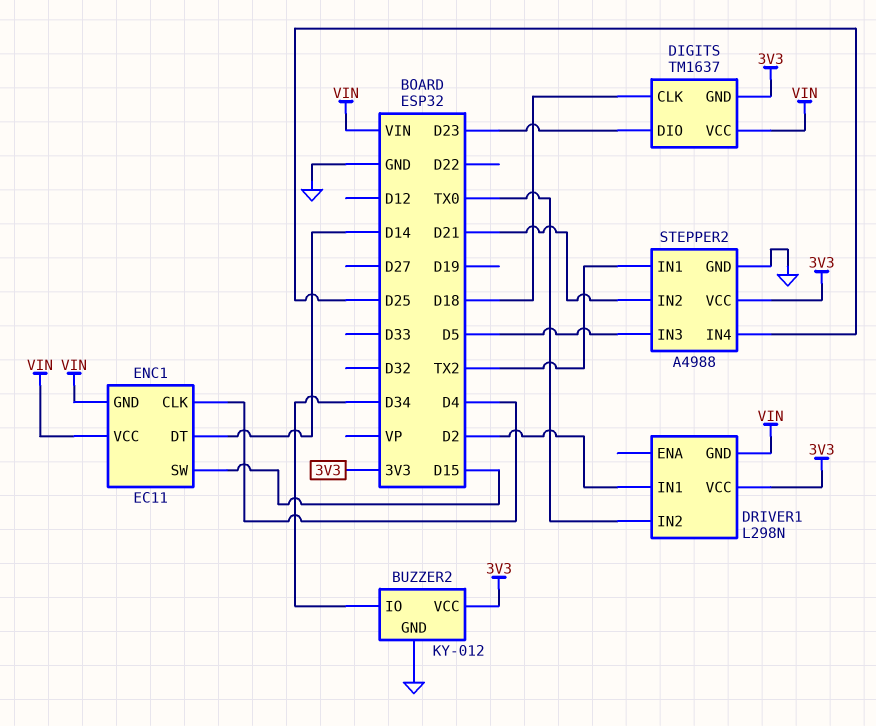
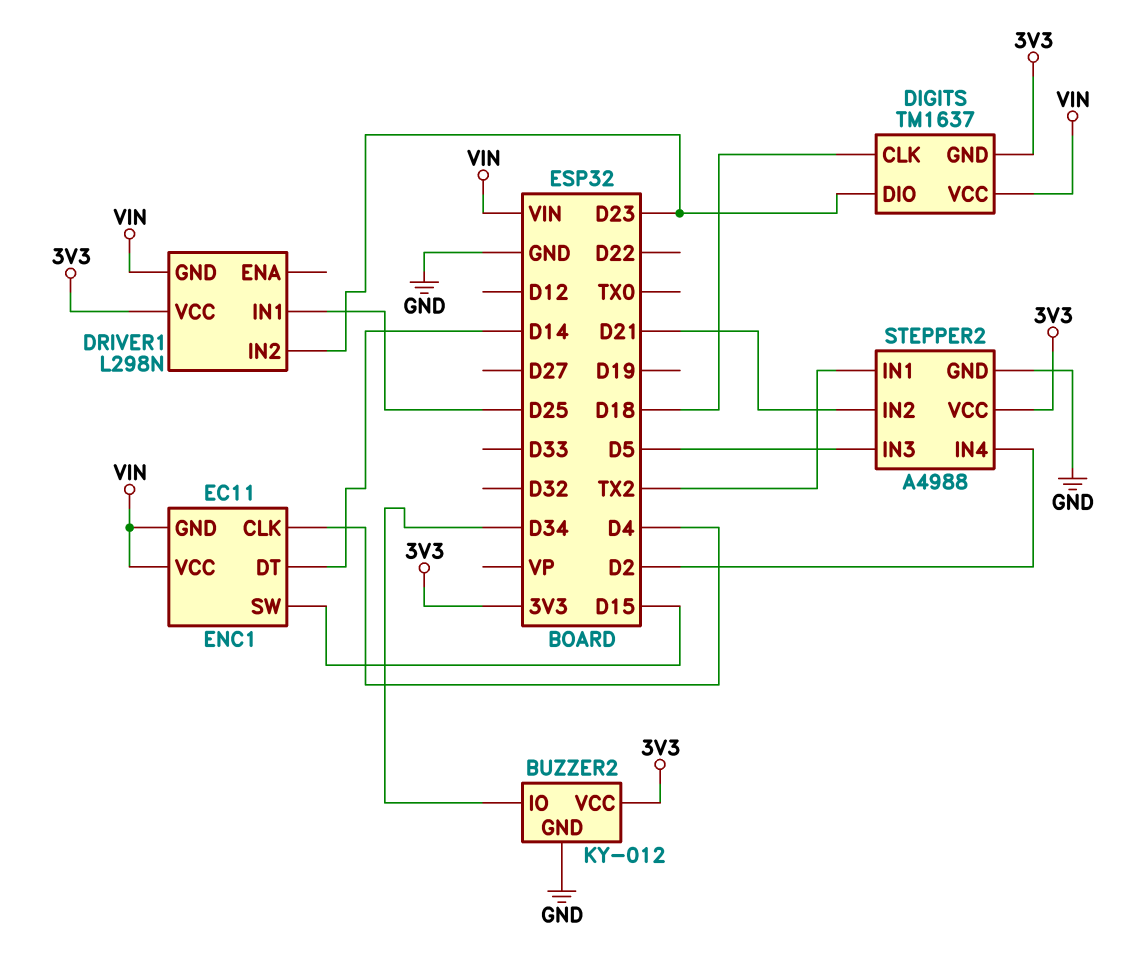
DRIVER1 pin IN1: D2 -> D25
DRIVER1 pin IN2: TX0 -> D23
STEPPER2 pin IN4: D25 -> D2

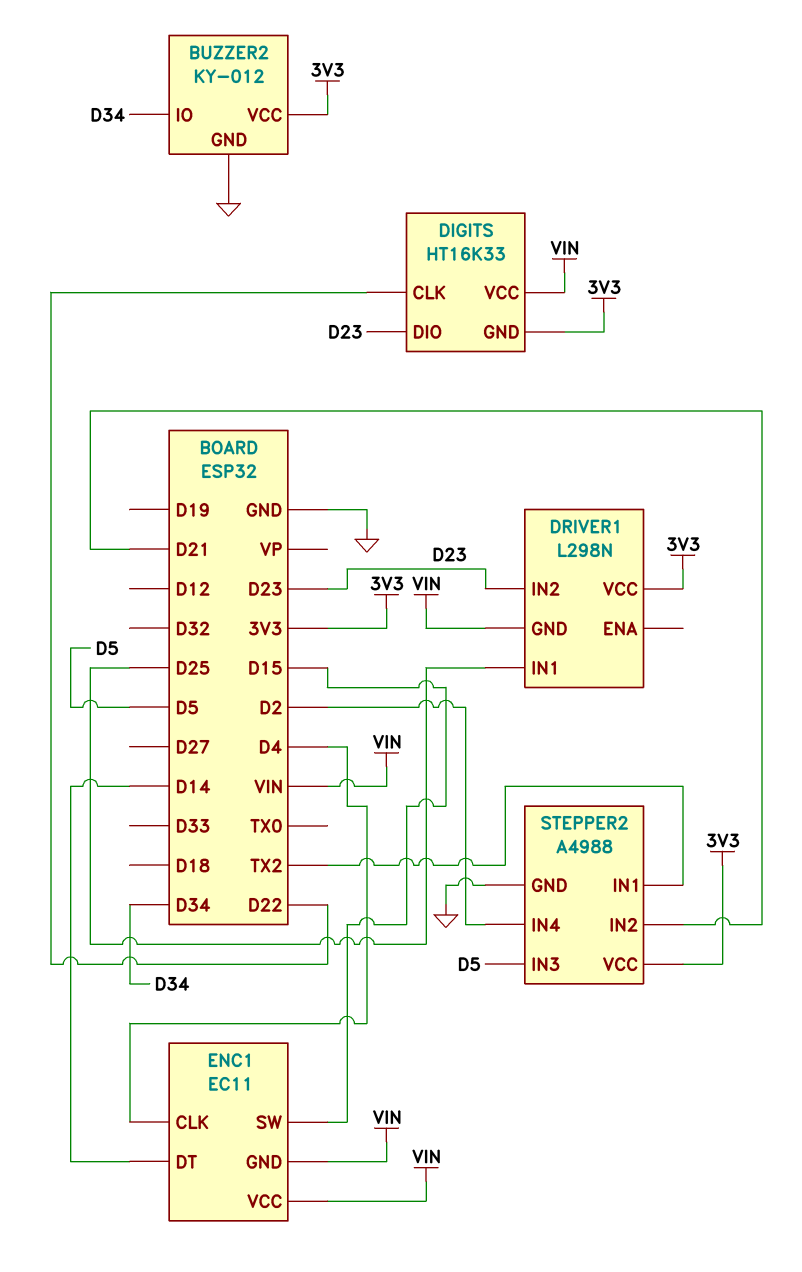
DIGITS: TM1637 -> HT16K33
DIGITS pin CLK: D18 -> D22

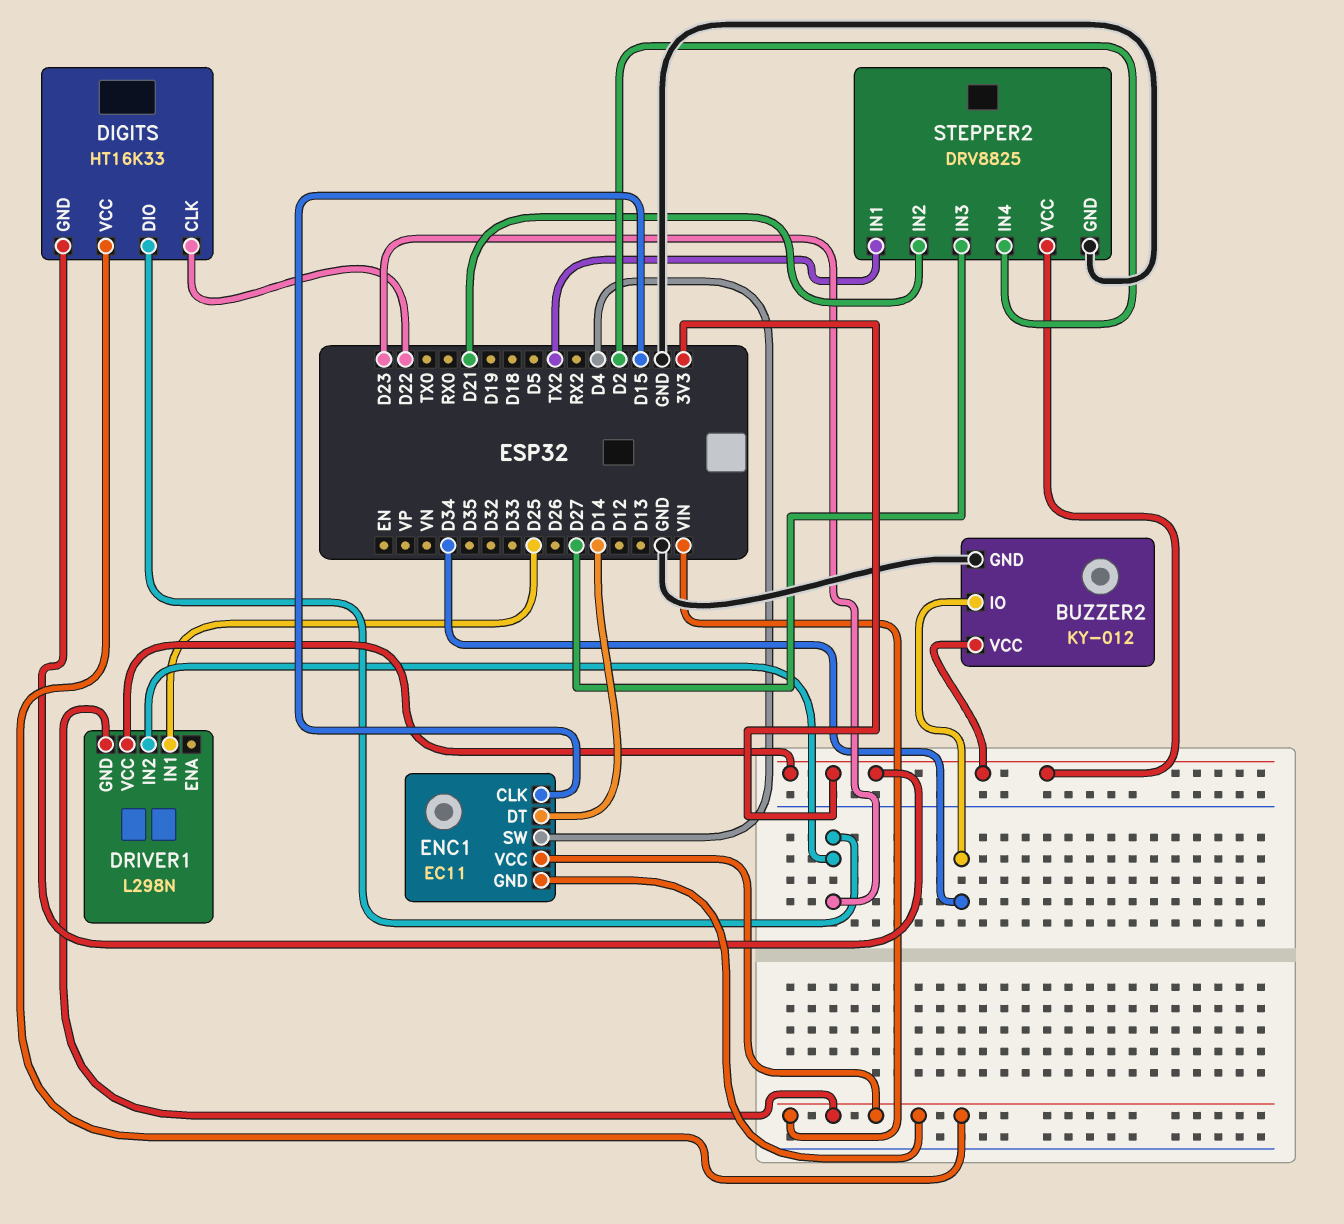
ENC1 pin CLK: D4 -> D15
ENC1 pin SW: D15 -> D4
STEPPER2: A4988 -> DRV8825
STEPPER2 pin IN3: D5 -> D27

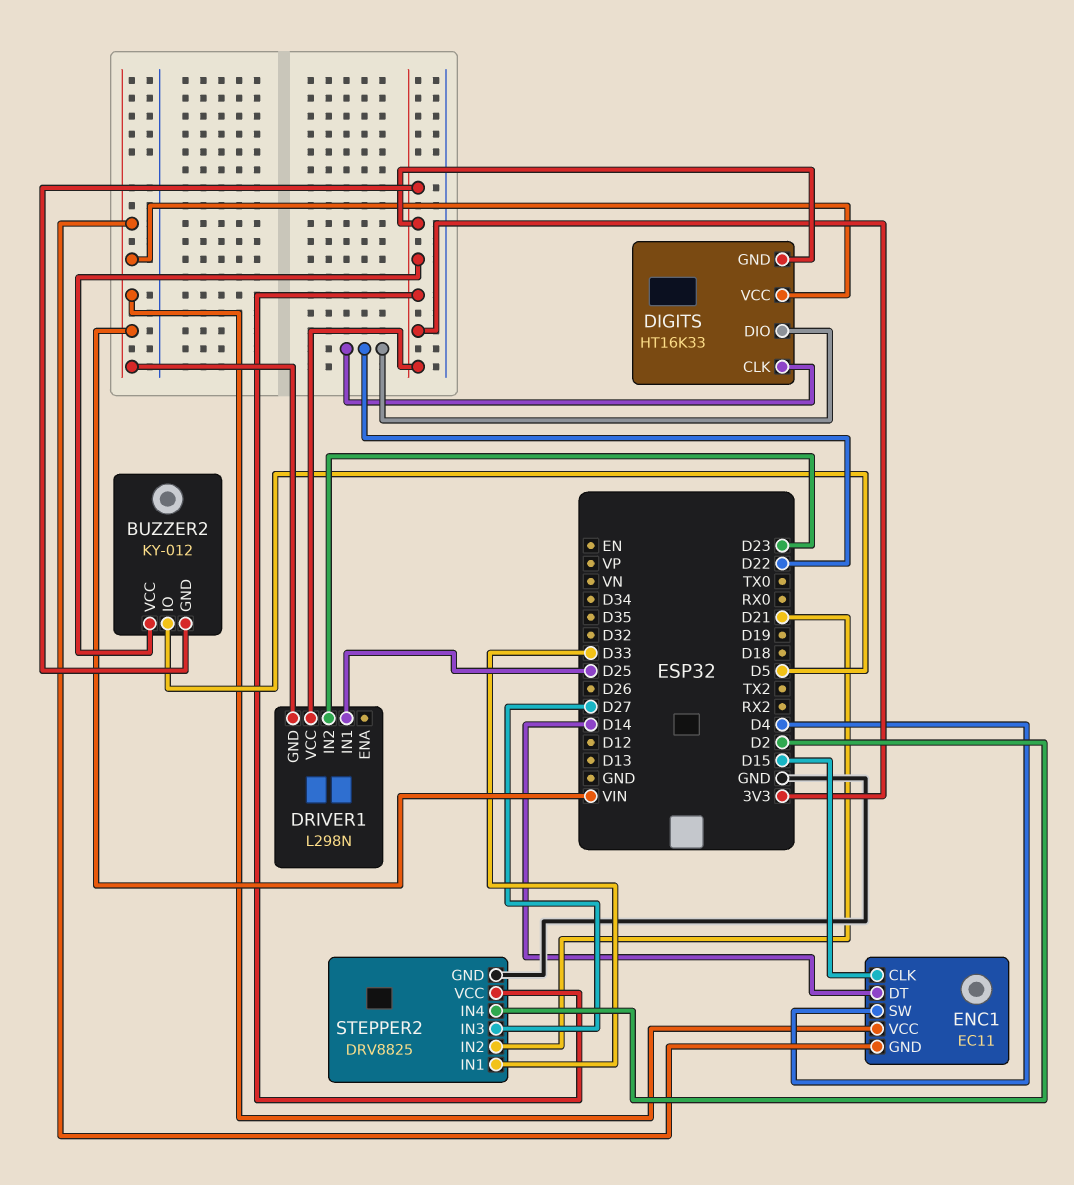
BUZZER2 pin GND: GND -> 3V3
BUZZER2 pin IO: D34 -> D5
DIGITS pin DIO: D23 -> D22
STEPPER2 pin IN1: TX2 -> D33

